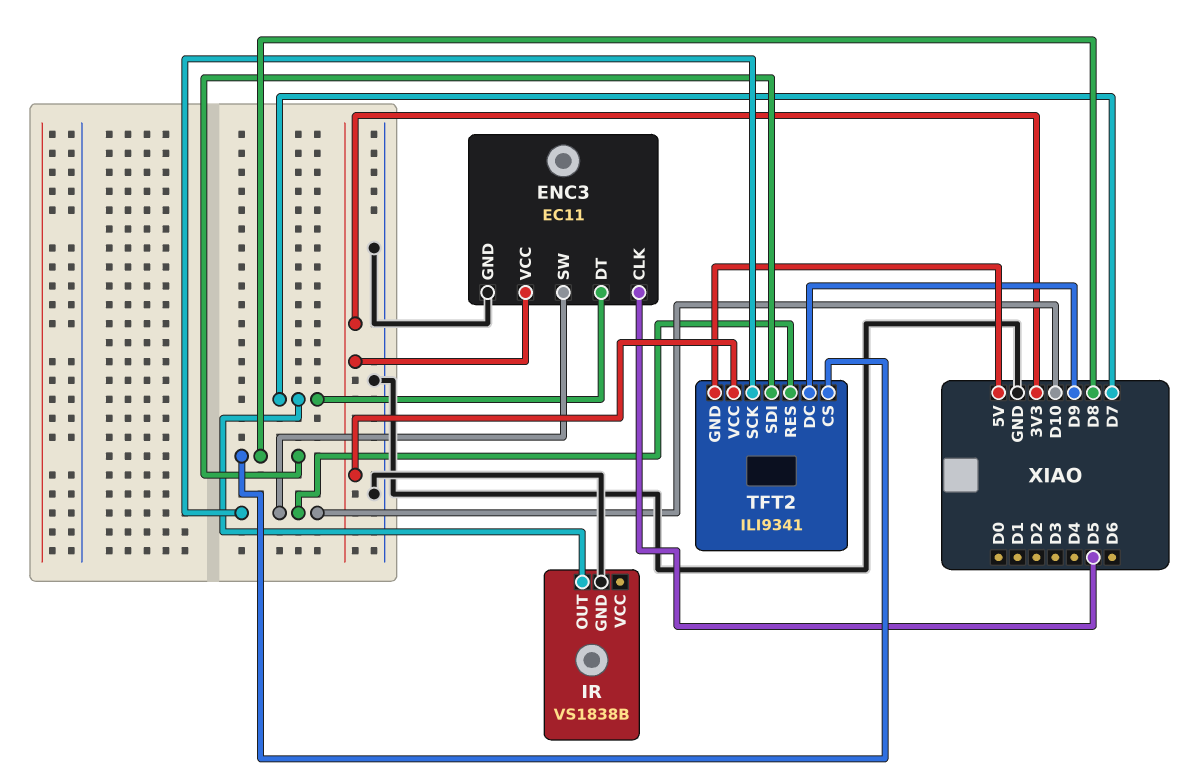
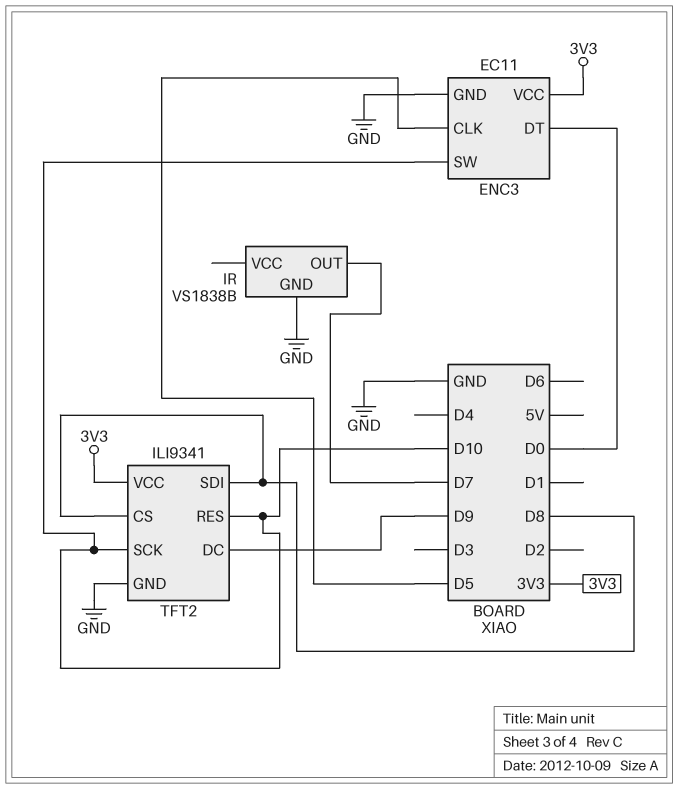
ENC3 pin DT: D7 -> D0
TFT2 pin GND: 5V -> GND

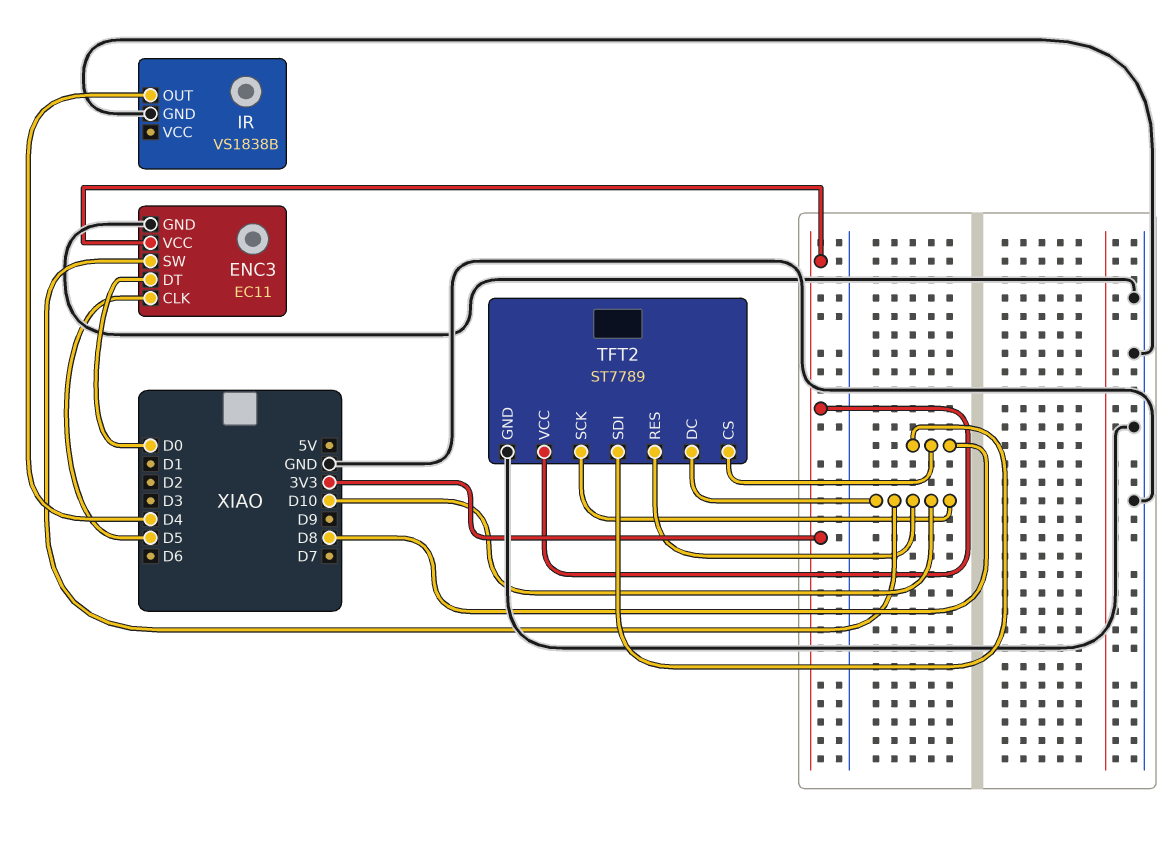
IR pin OUT: D7 -> D4
TFT2: ILI9341 -> ST7789
TFT2 pin DC: D9 -> D10

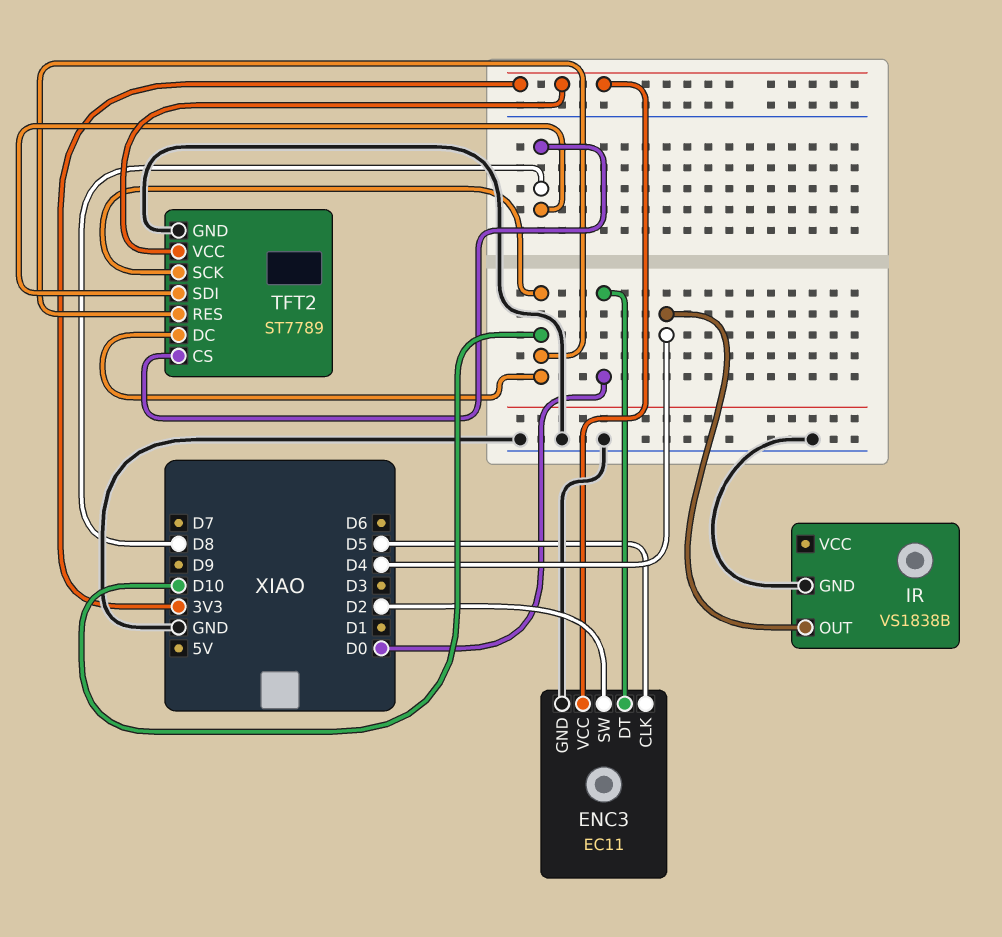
ENC3 pin SW: D10 -> D2

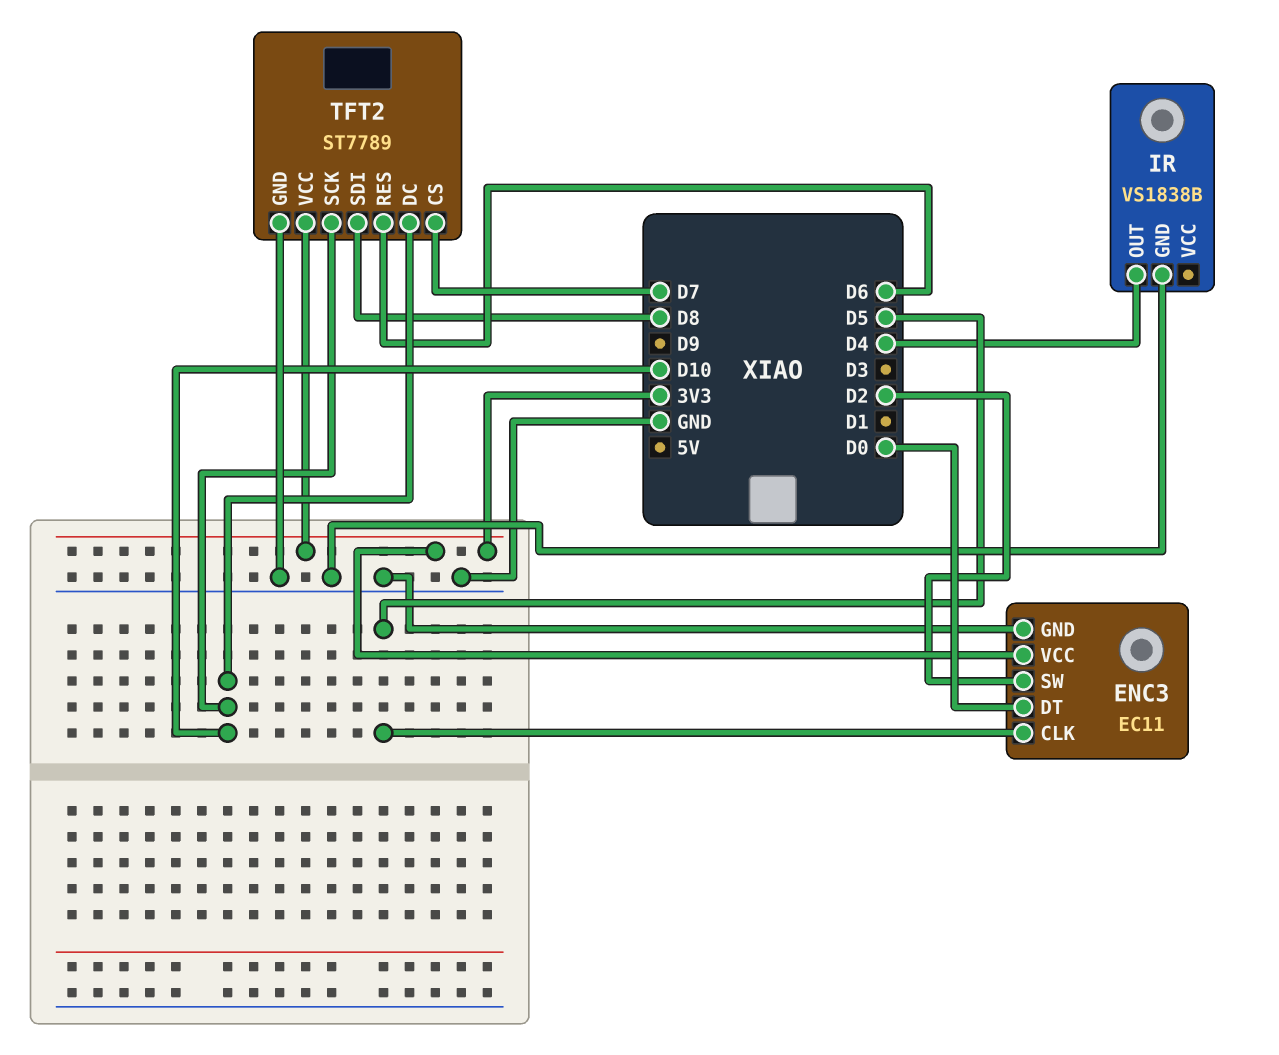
TFT2 pin CS: D8 -> D7
TFT2 pin RES: D10 -> D6

